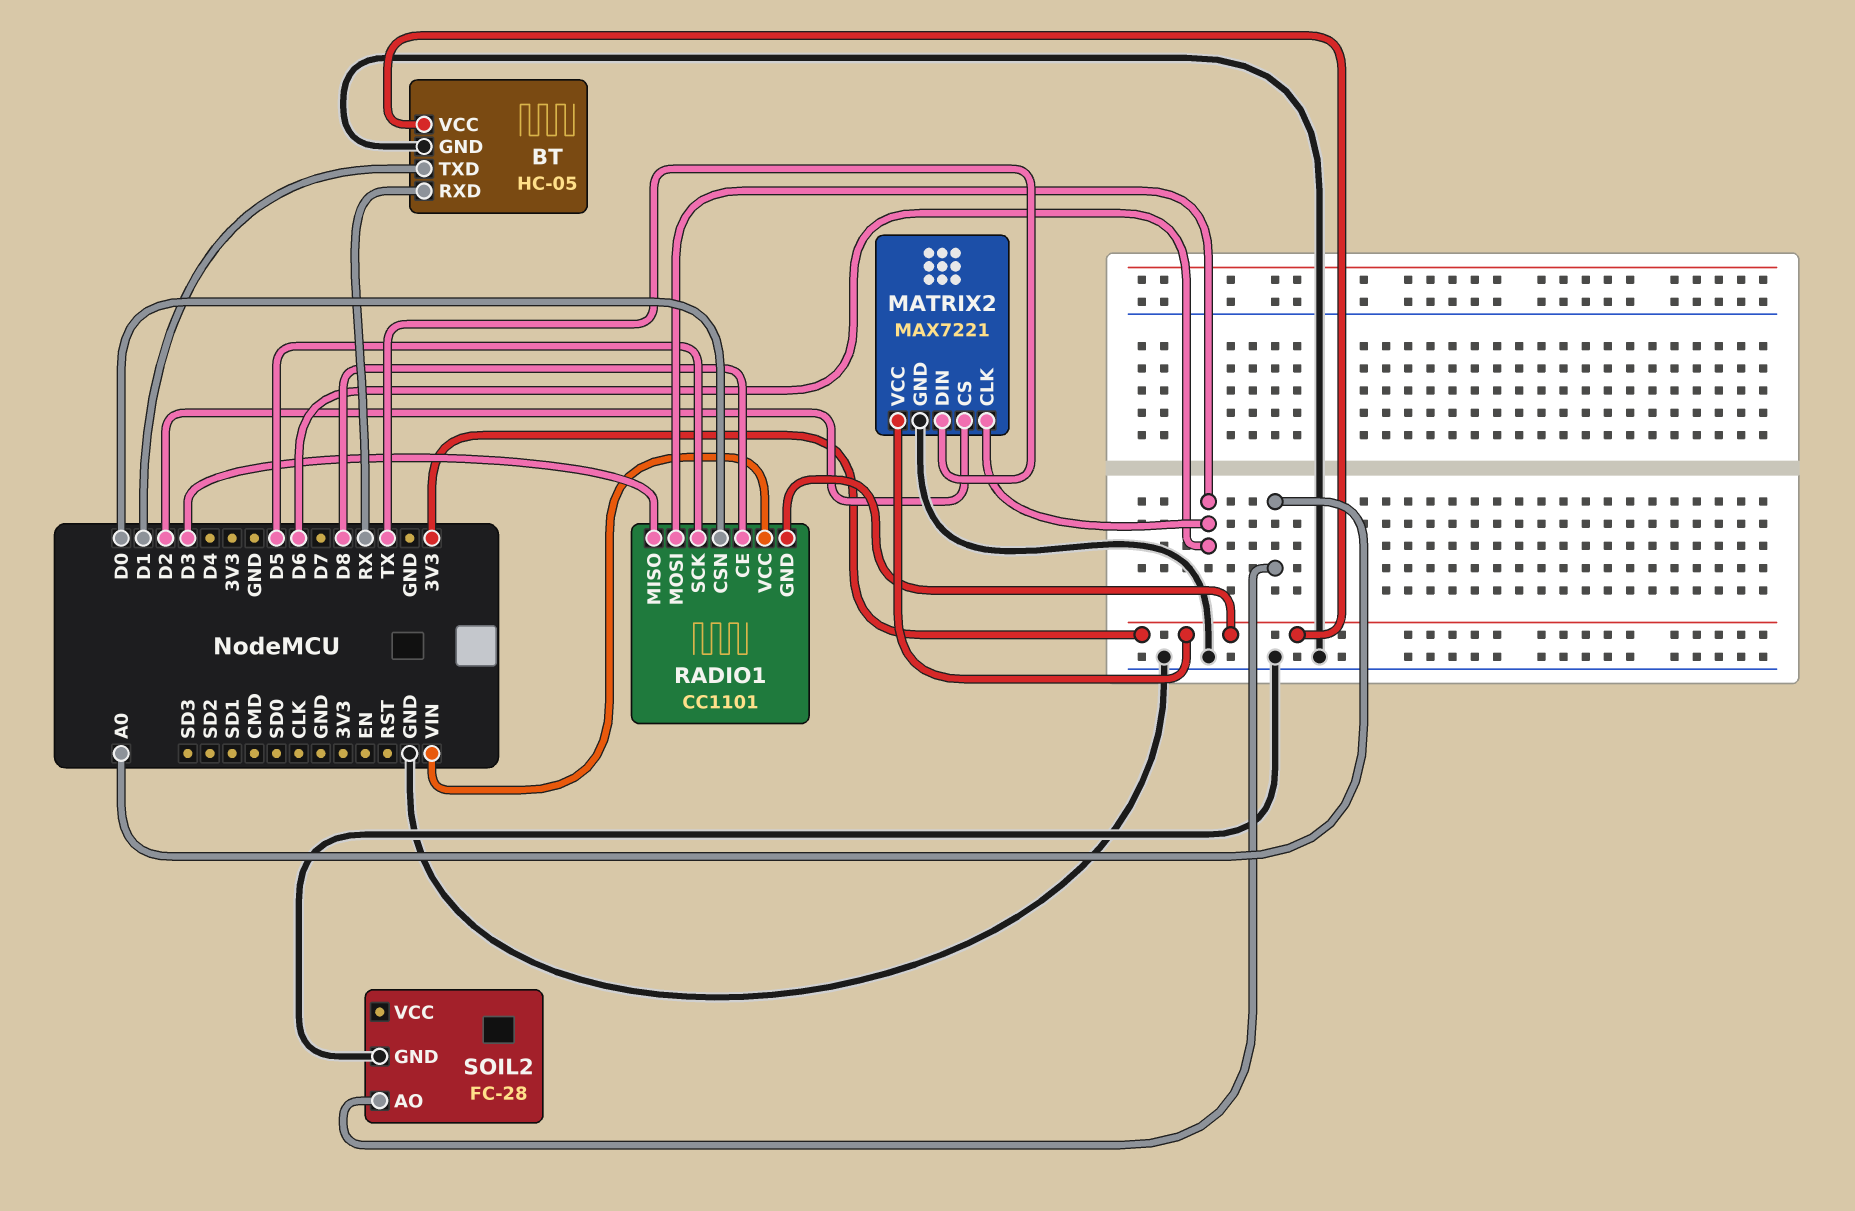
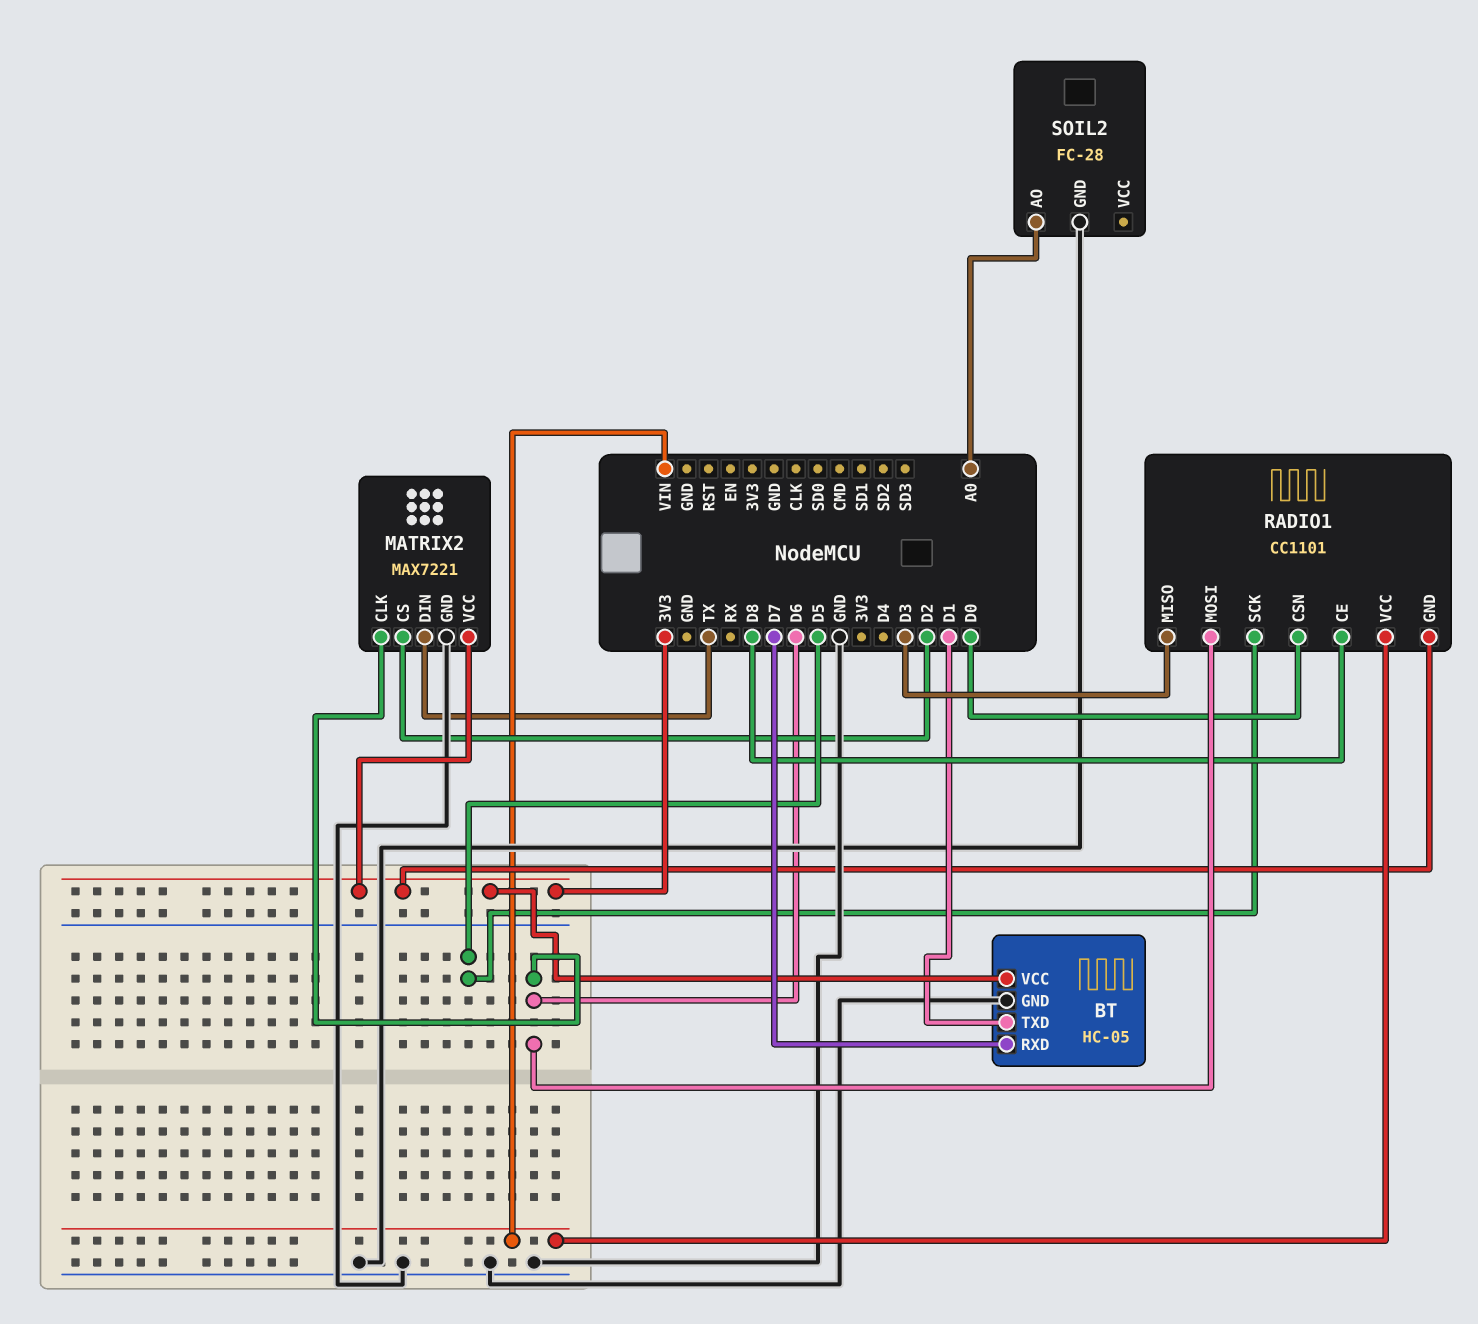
BT pin RXD: RX -> D7

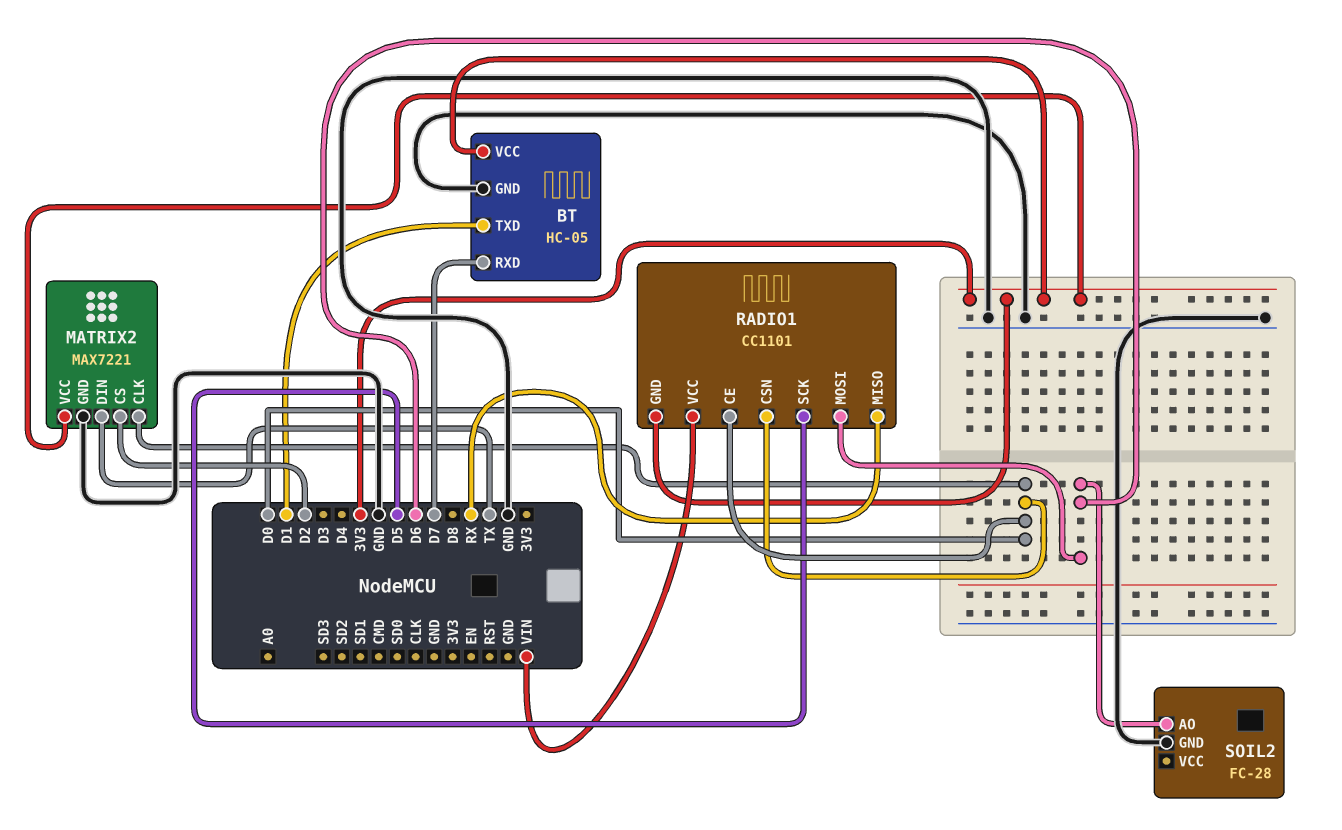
MATRIX2 pin CLK: D6 -> D0
RADIO1 pin CE: D8 -> D0
RADIO1 pin MISO: D3 -> RX
SOIL2 pin AO: A0 -> D6

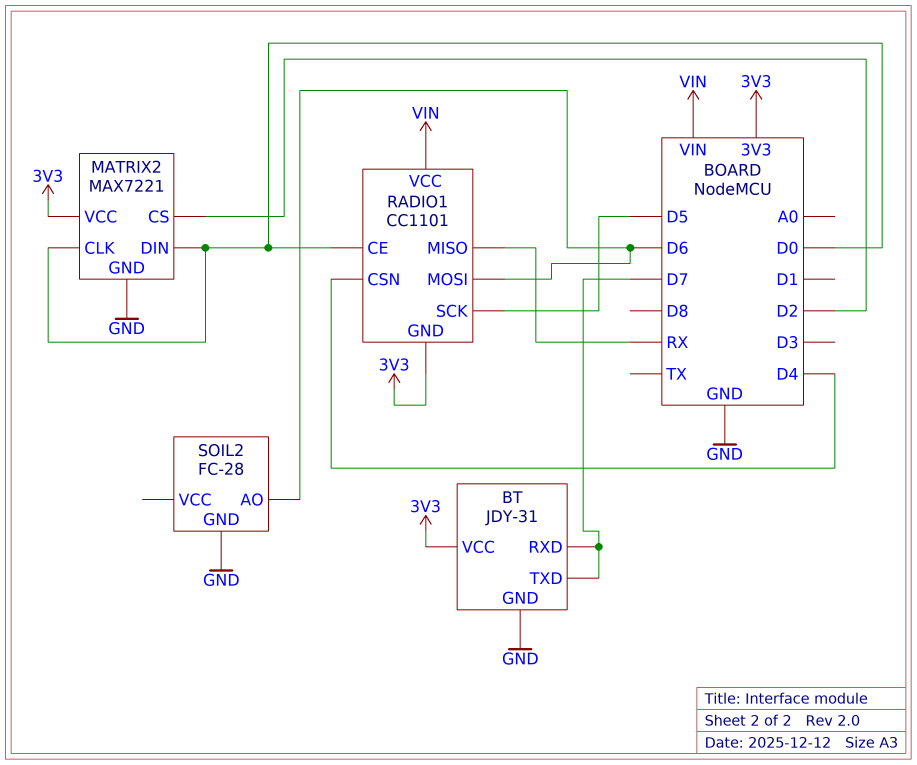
BT: HC-05 -> JDY-31
BT pin TXD: D1 -> D7
MATRIX2 pin DIN: TX -> D0
RADIO1 pin CSN: D0 -> D4

